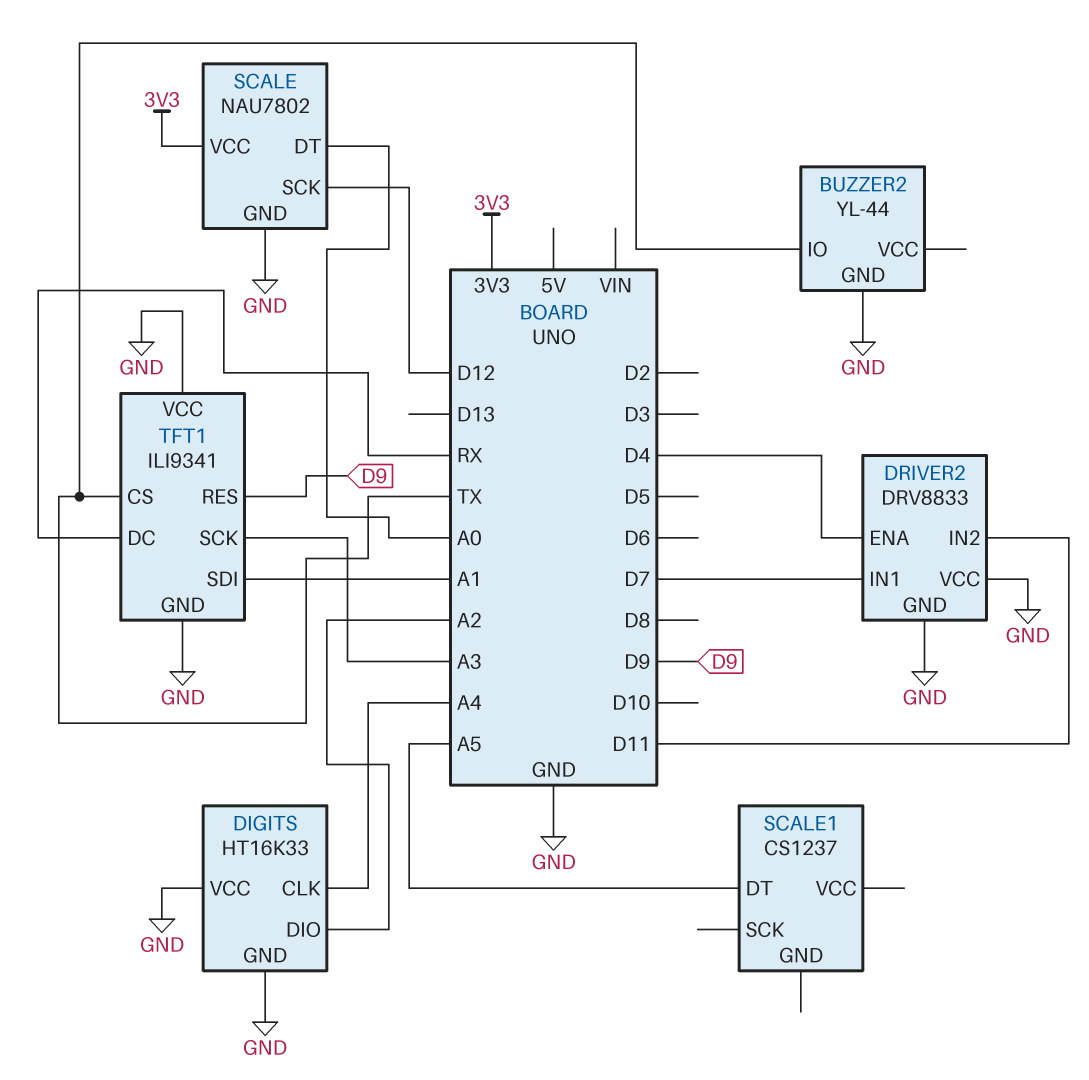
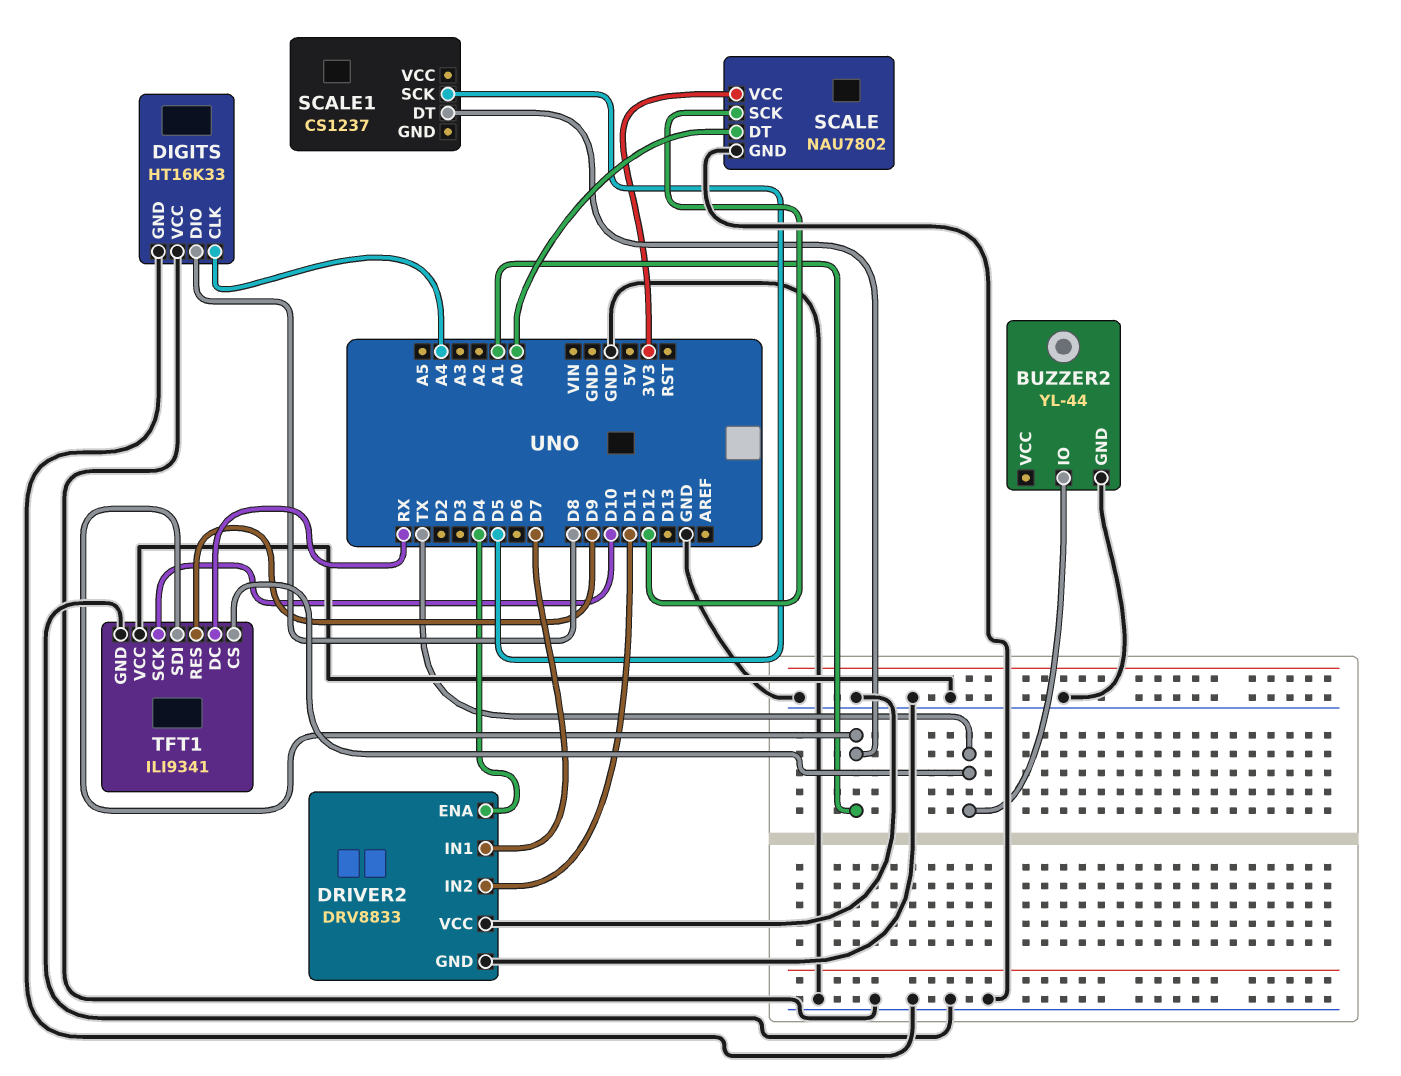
DIGITS pin DIO: A2 -> D8
SCALE1 pin DT: A5 -> A1
SCALE1 pin SCK: none -> D5
TFT1 pin SCK: A3 -> D10

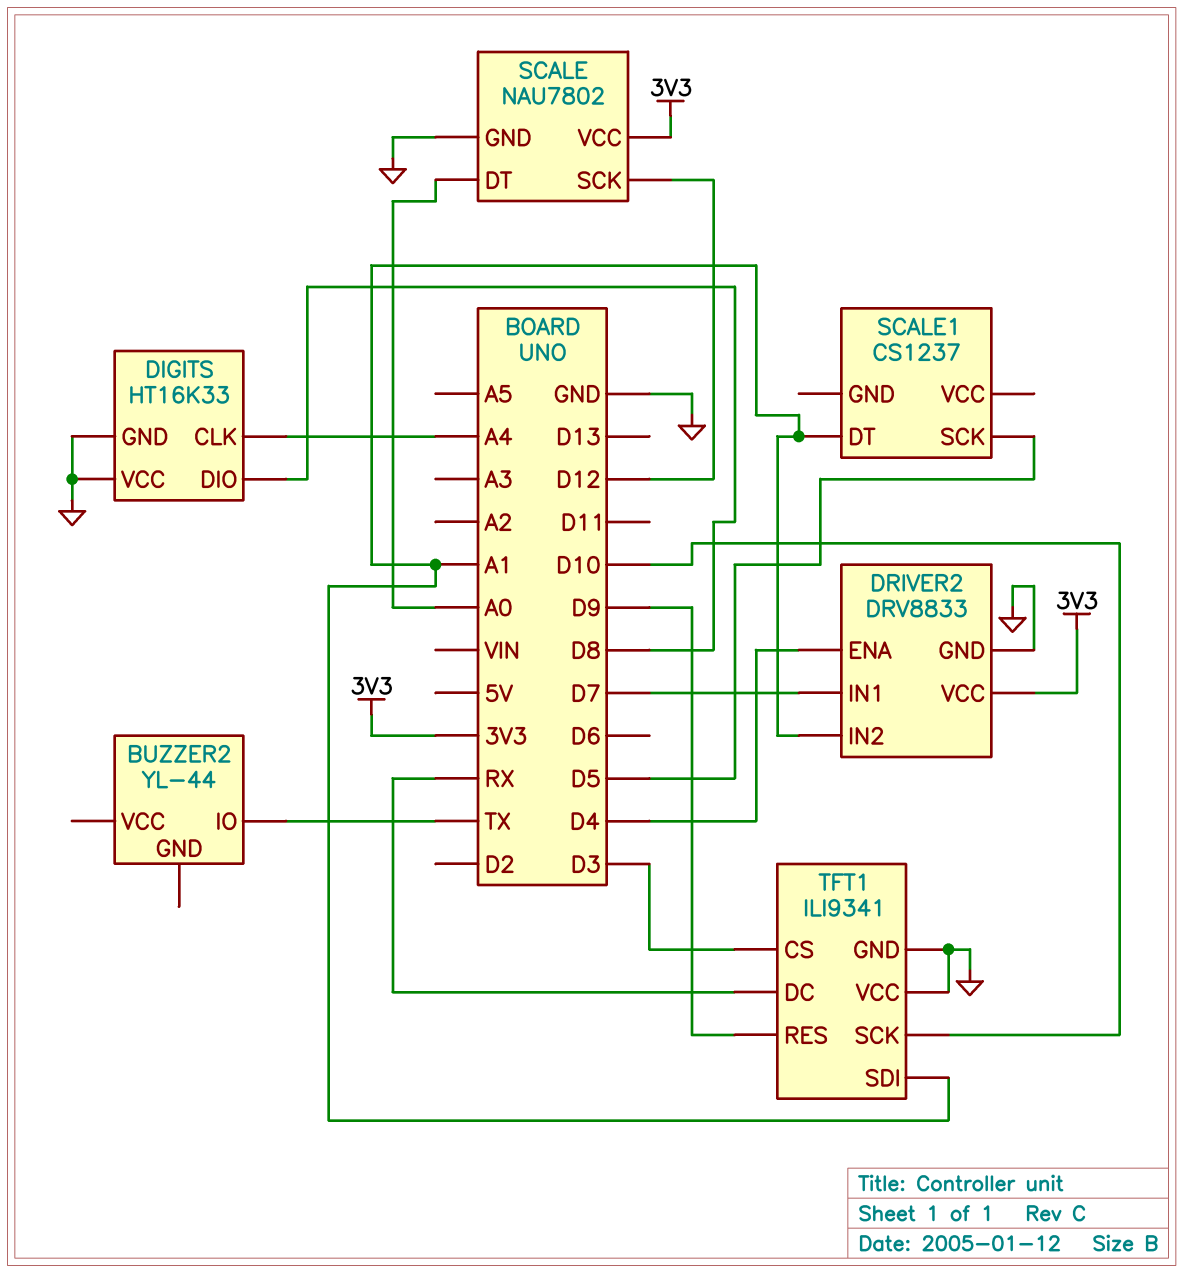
BUZZER2 pin GND: GND -> none
DRIVER2 pin IN2: D11 -> A1
DRIVER2 pin VCC: GND -> 3V3
TFT1 pin CS: TX -> D3

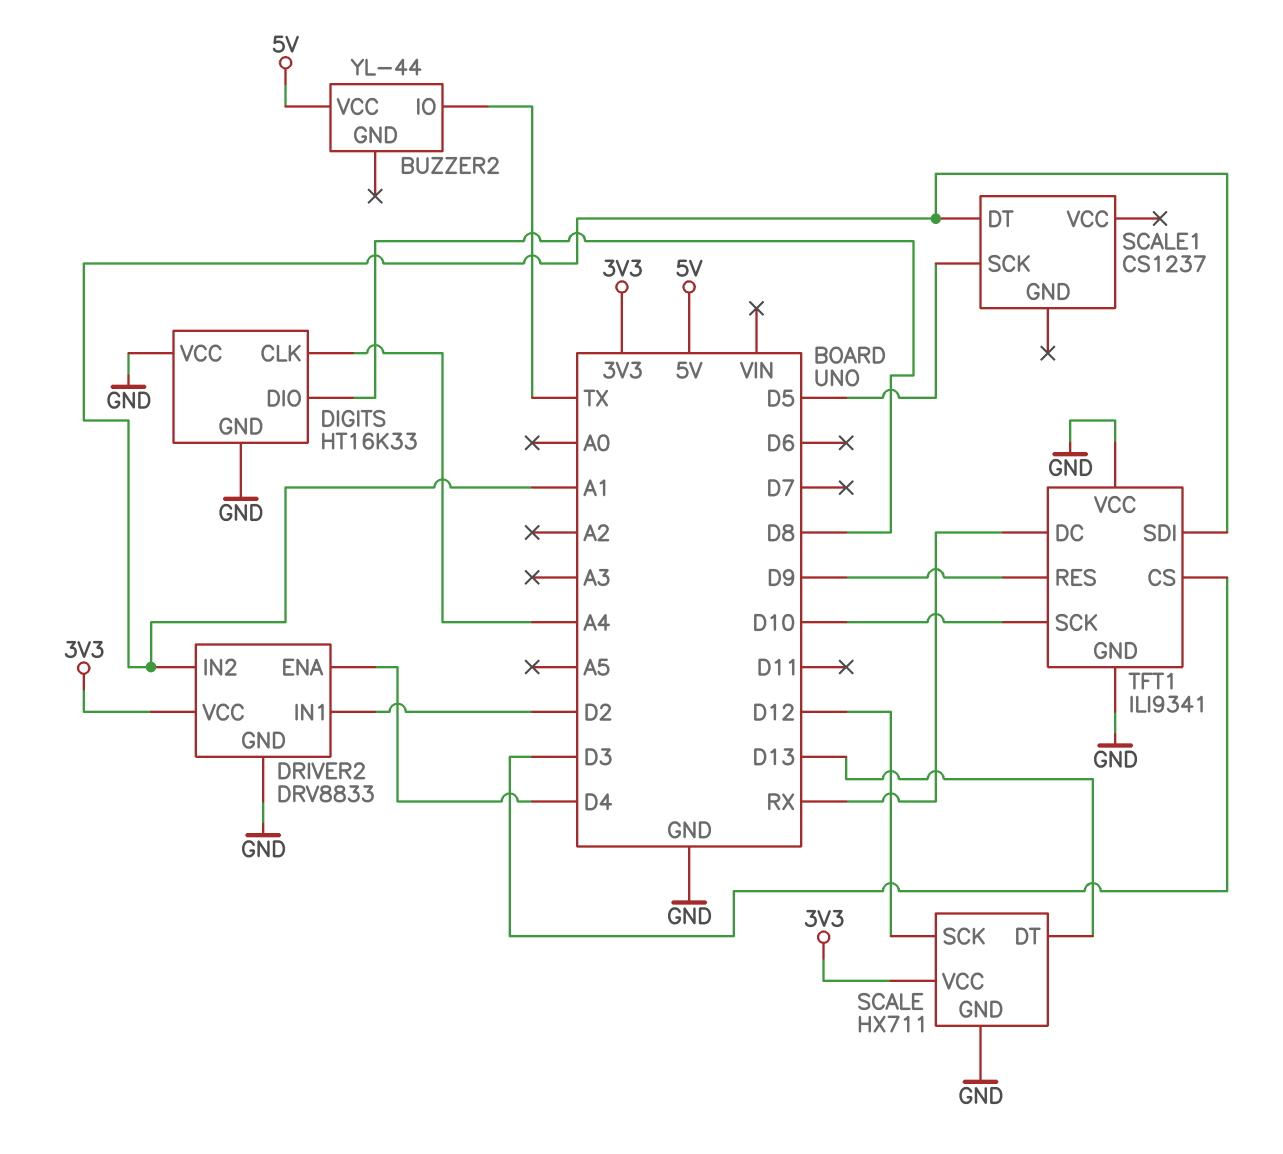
BUZZER2 pin VCC: none -> 5V
DRIVER2 pin IN1: D7 -> D2
SCALE: NAU7802 -> HX711
SCALE pin DT: A0 -> D13

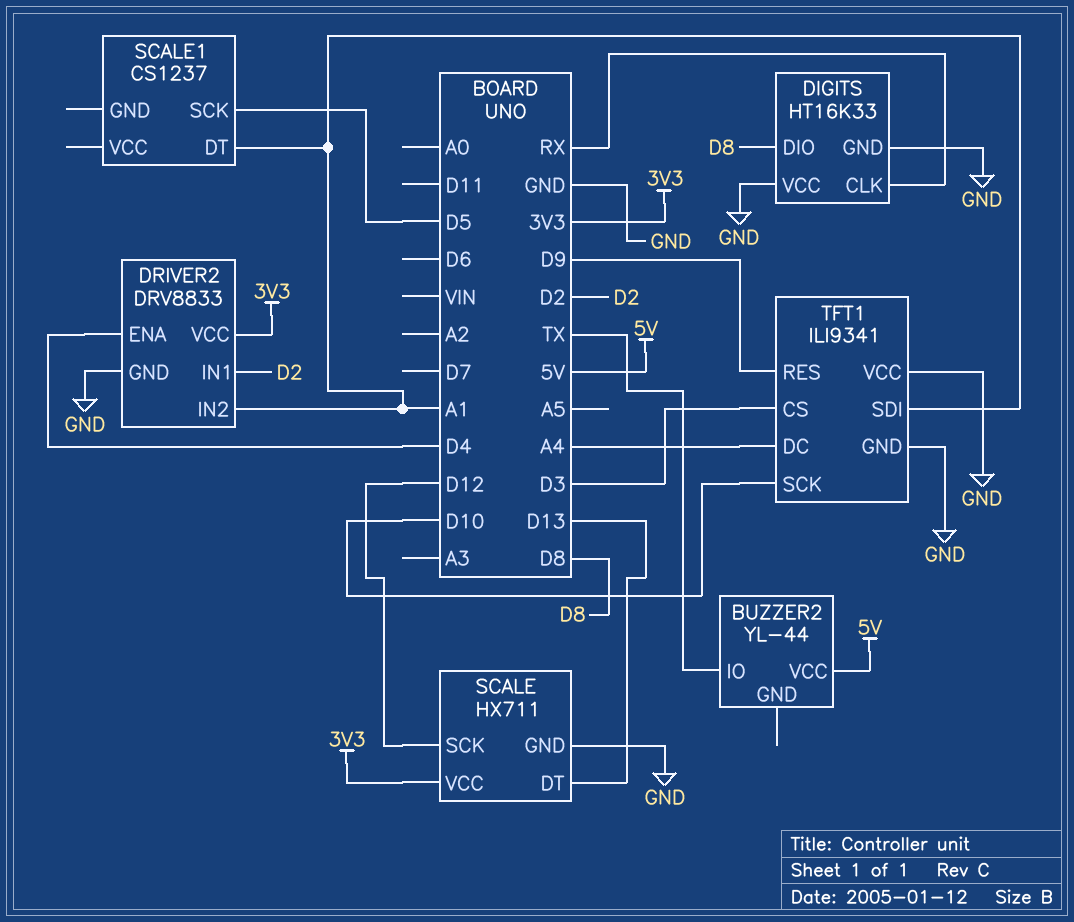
DIGITS pin CLK: A4 -> RX
TFT1 pin DC: RX -> A4

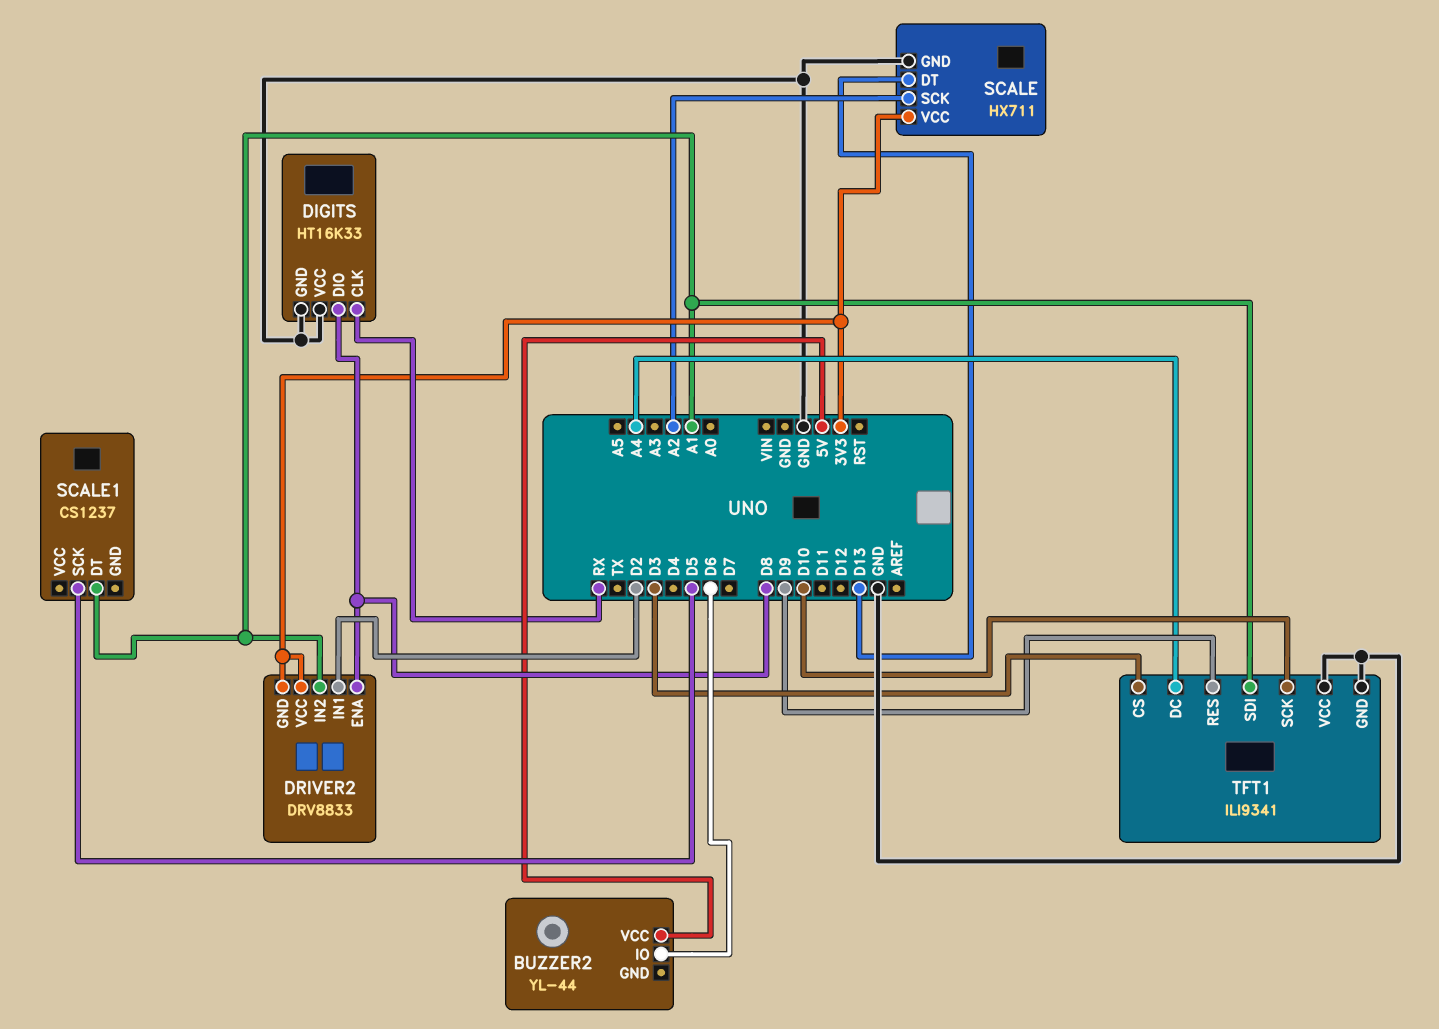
BUZZER2 pin IO: TX -> D6
DRIVER2 pin ENA: D4 -> D8
DRIVER2 pin GND: GND -> 3V3
SCALE pin SCK: D12 -> A2

